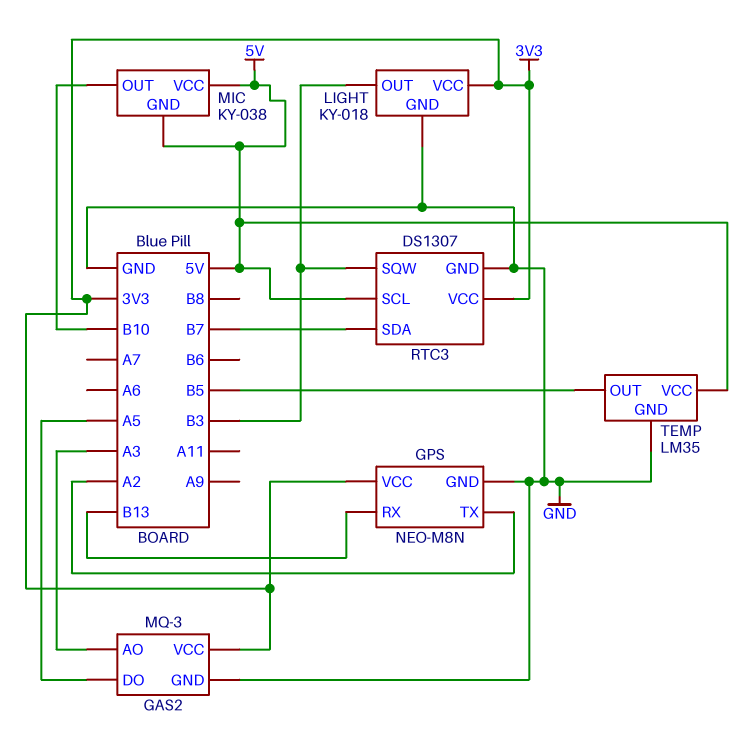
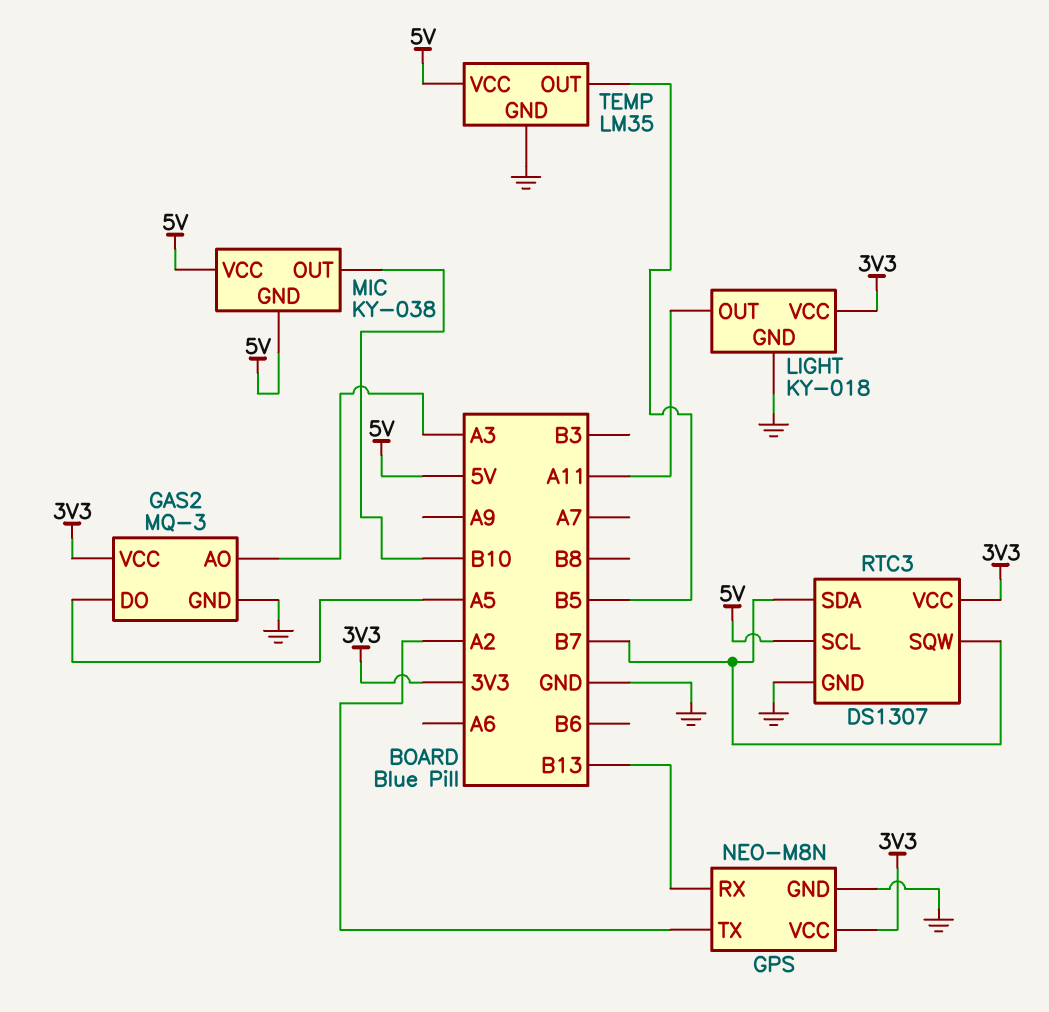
LIGHT pin OUT: B3 -> A11
RTC3 pin SQW: B3 -> B7

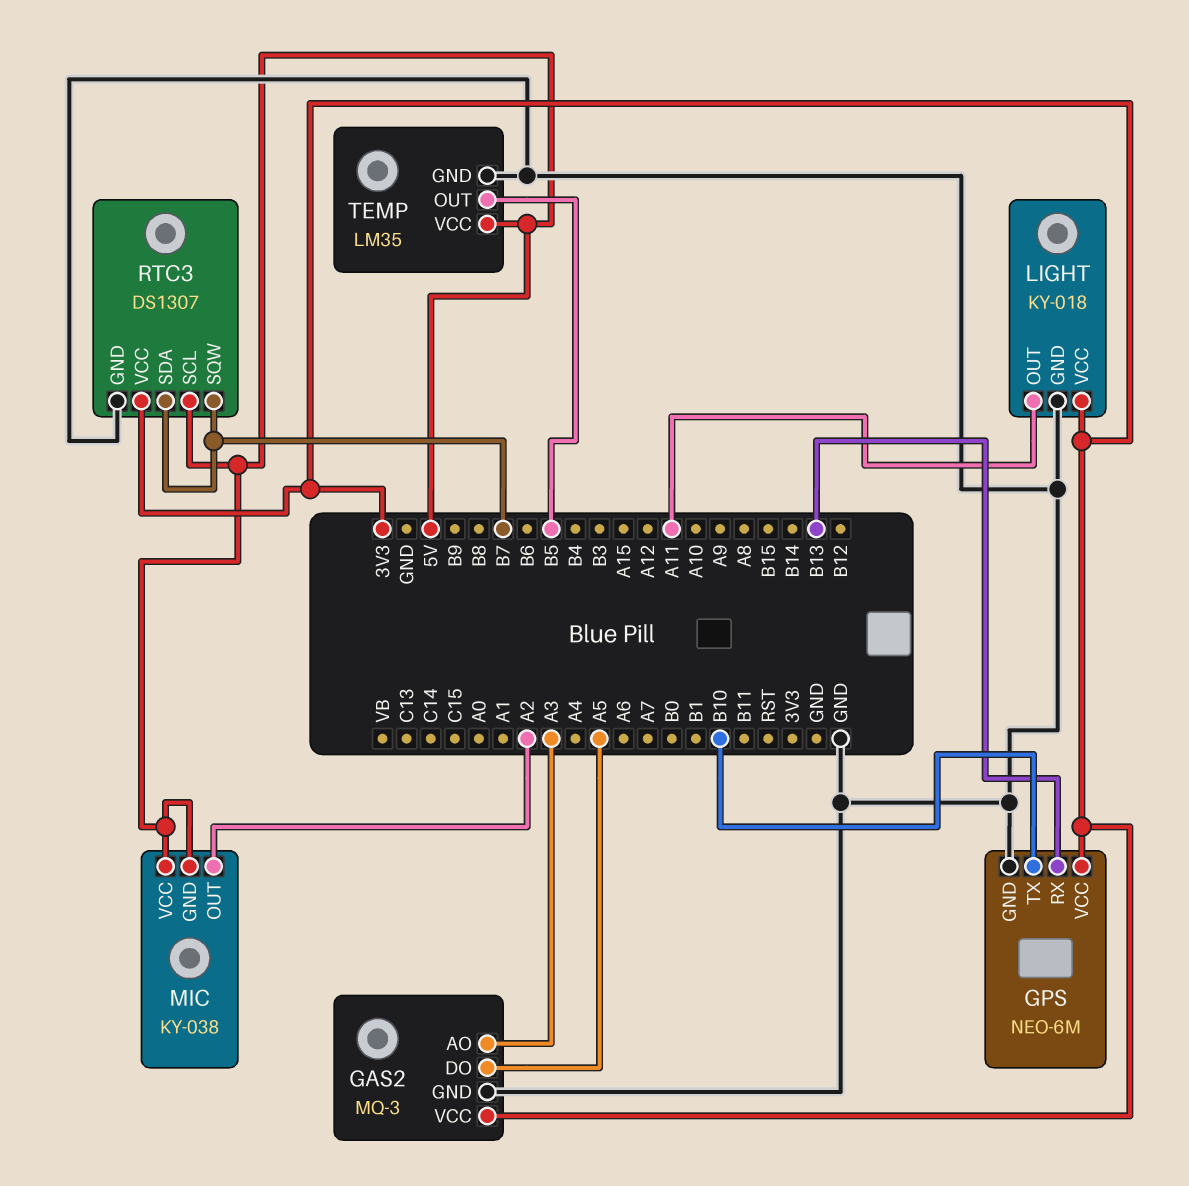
GPS: NEO-M8N -> NEO-6M
GPS pin TX: A2 -> B10
MIC pin OUT: B10 -> A2

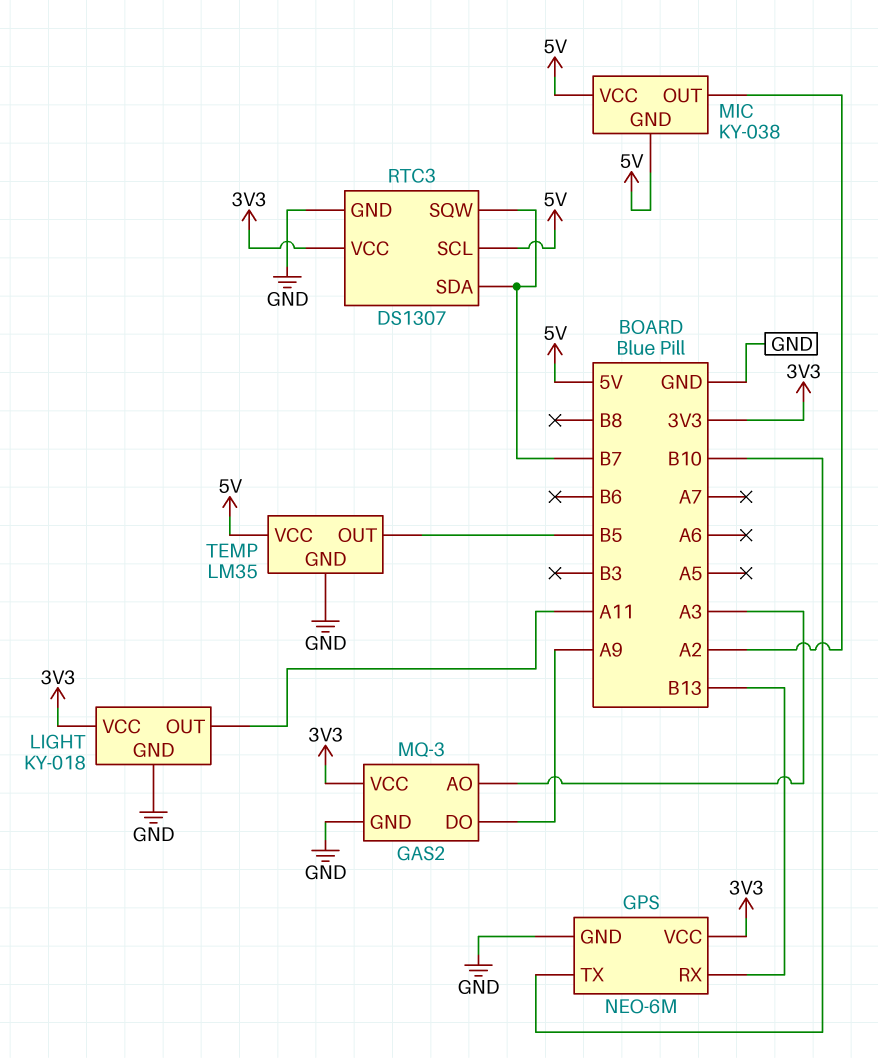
GAS2 pin DO: A5 -> A9

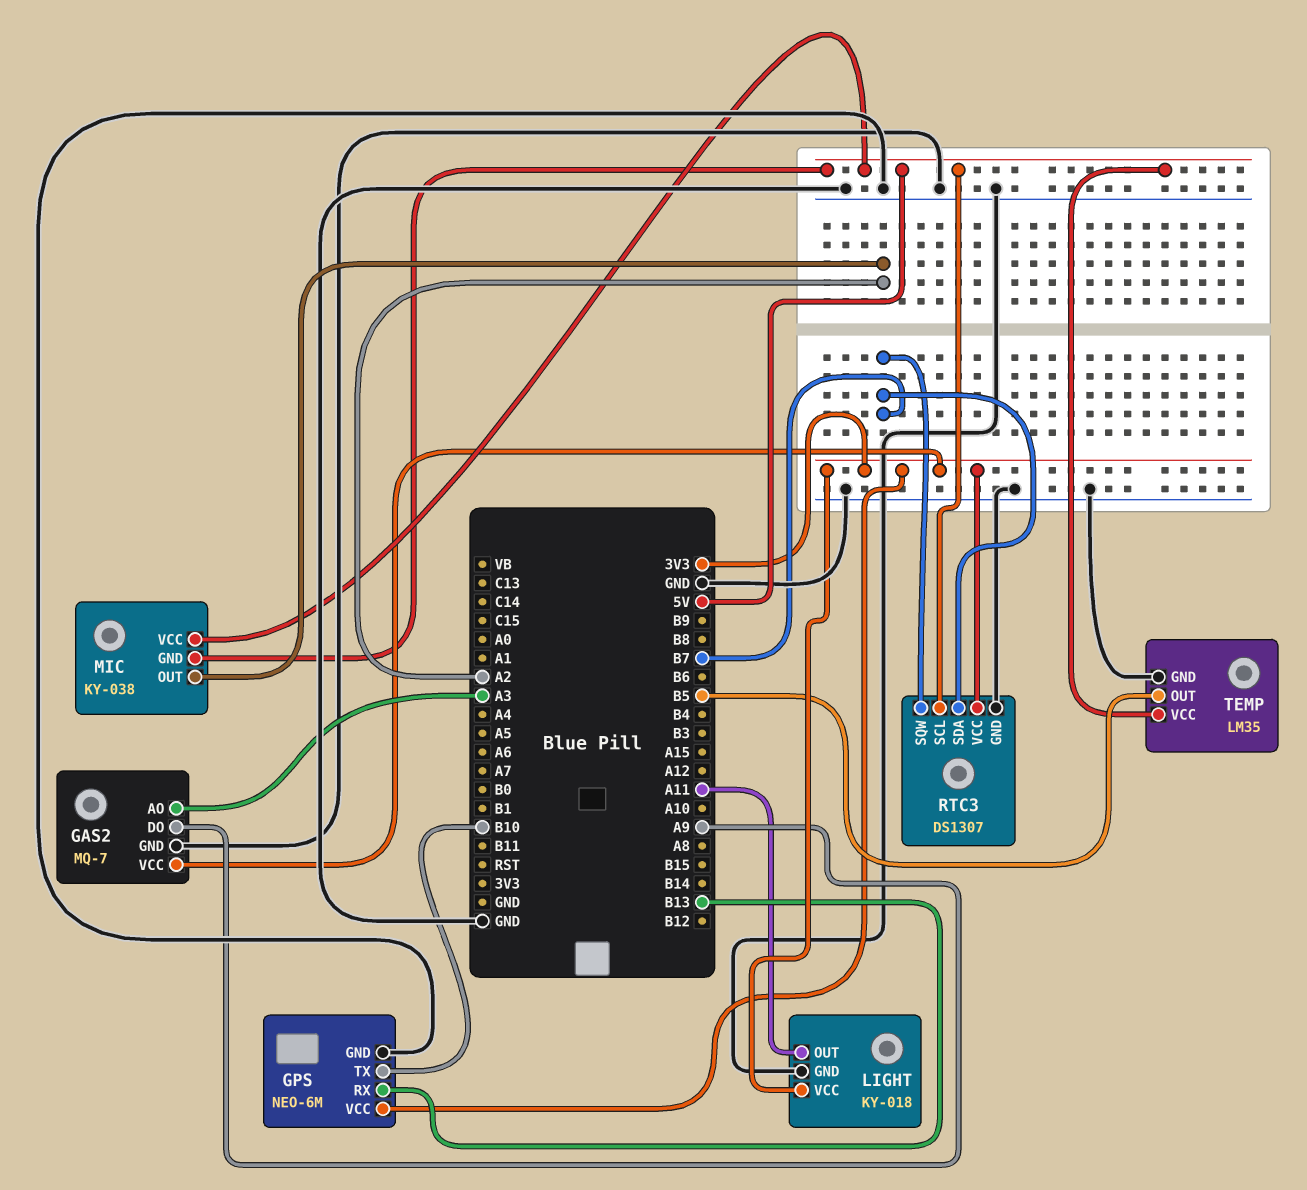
GAS2: MQ-3 -> MQ-7

